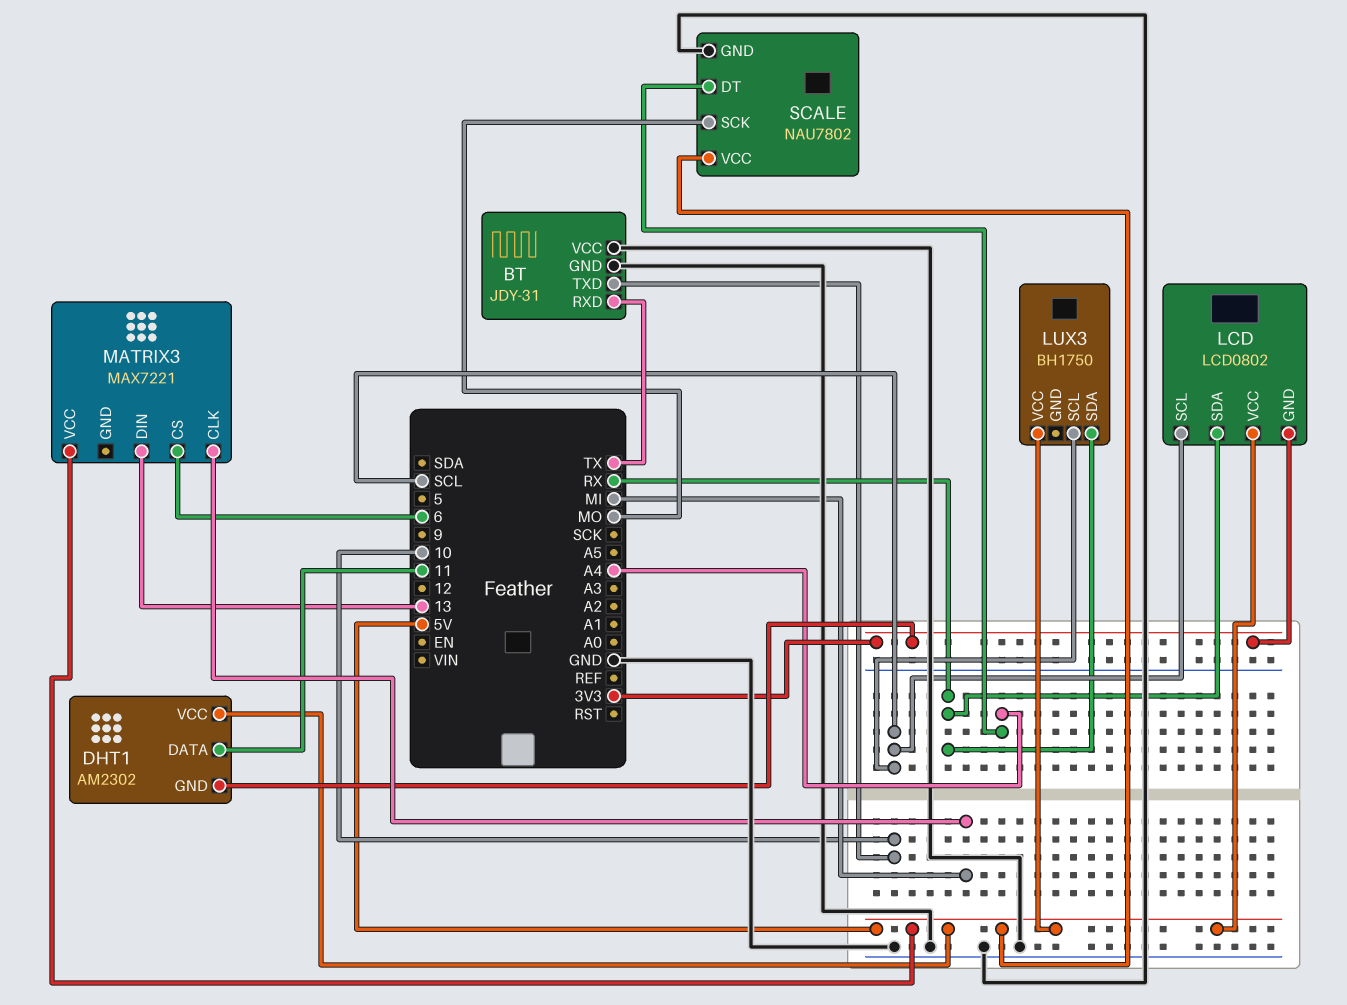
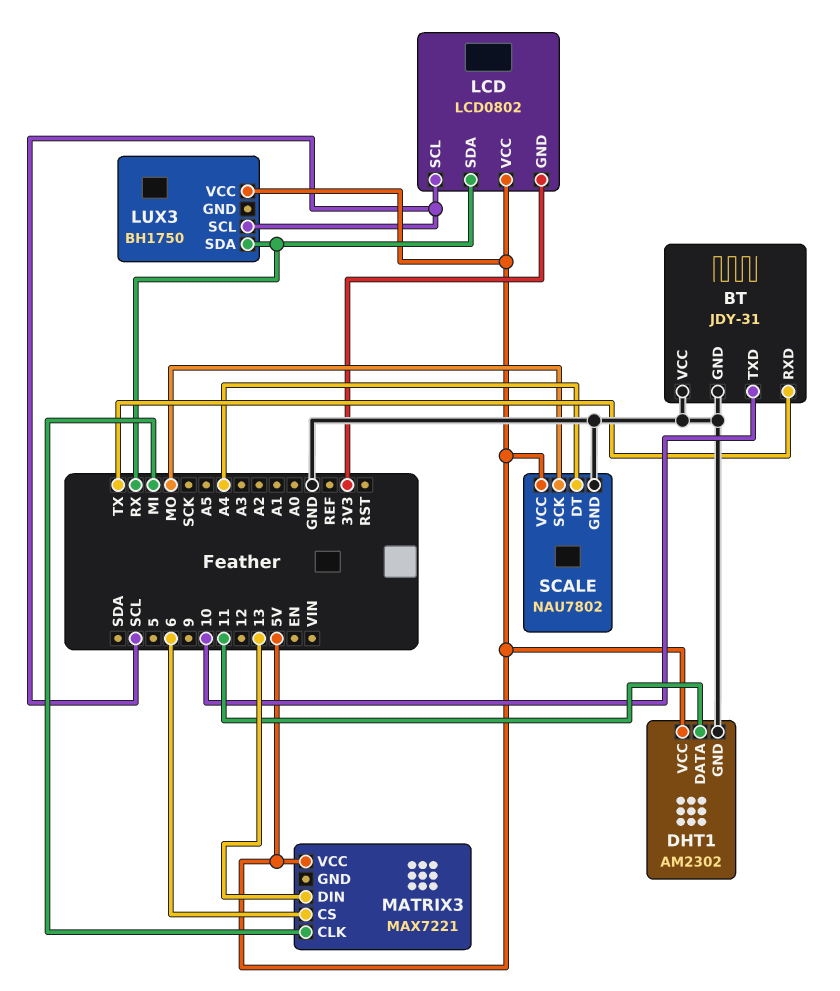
DHT1 pin GND: 3V3 -> GND

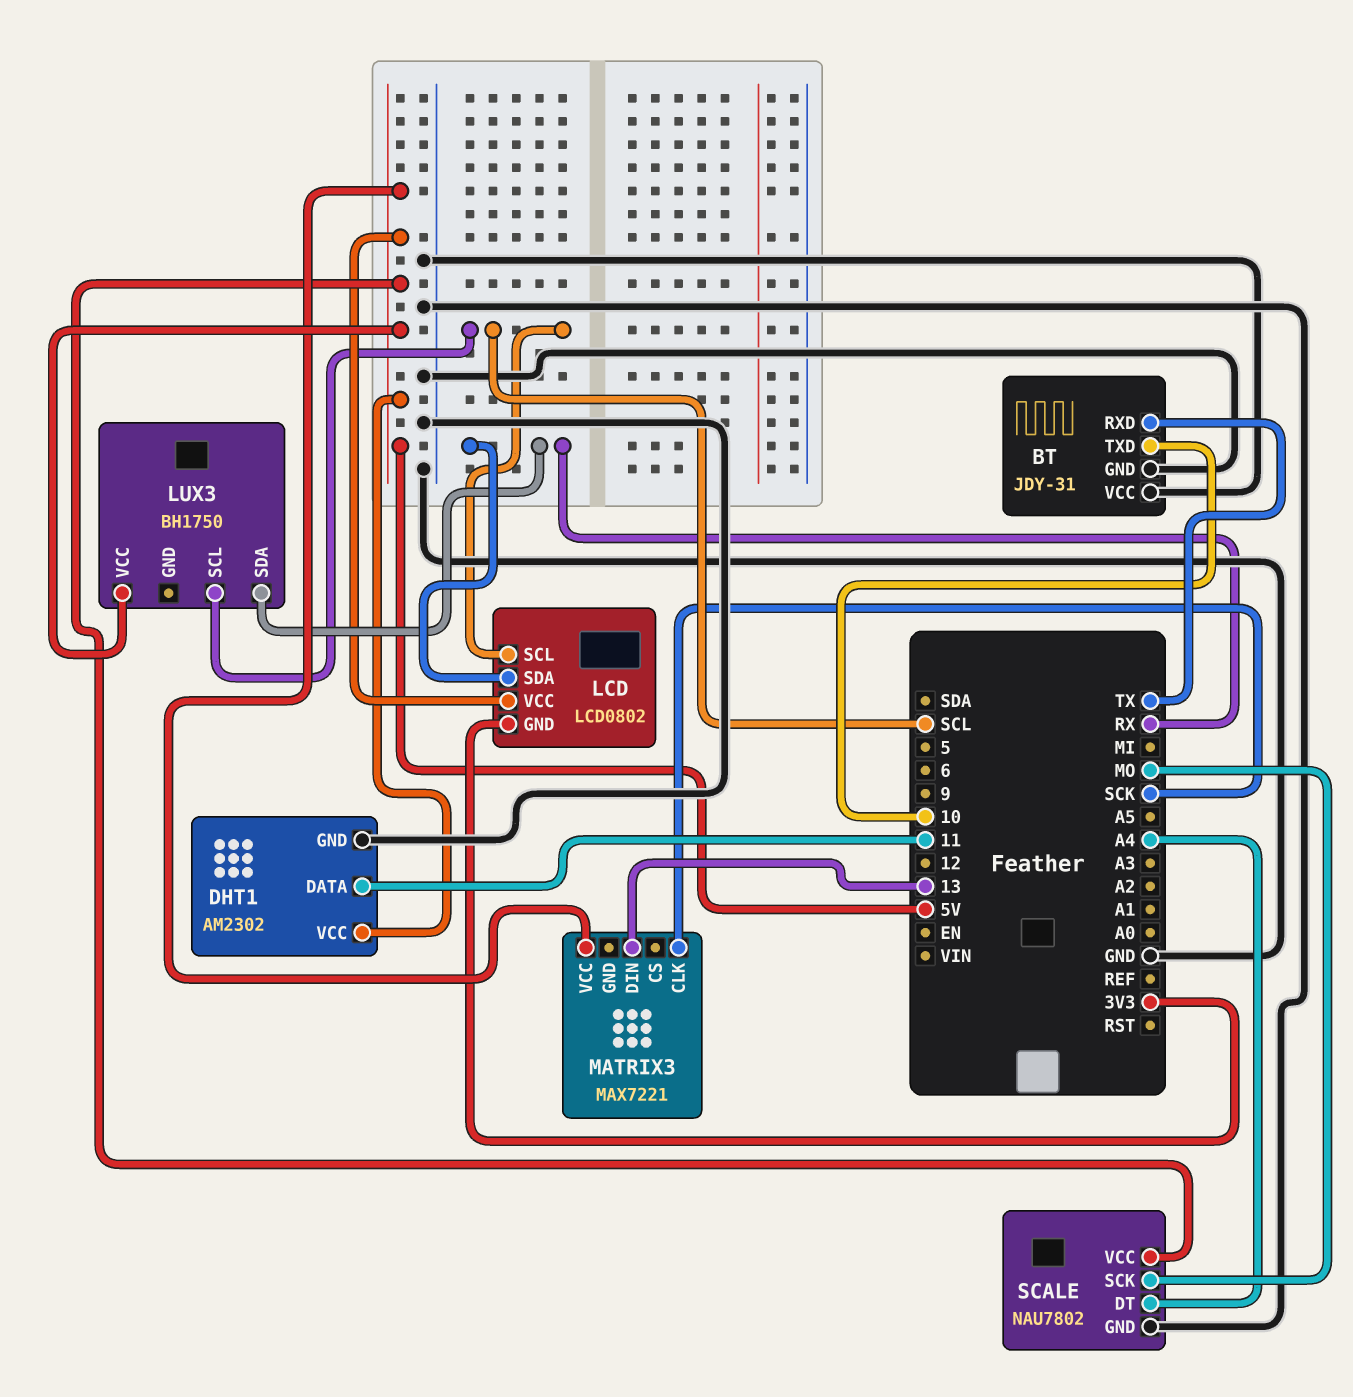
MATRIX3 pin CLK: MI -> SCK
MATRIX3 pin CS: 6 -> none

